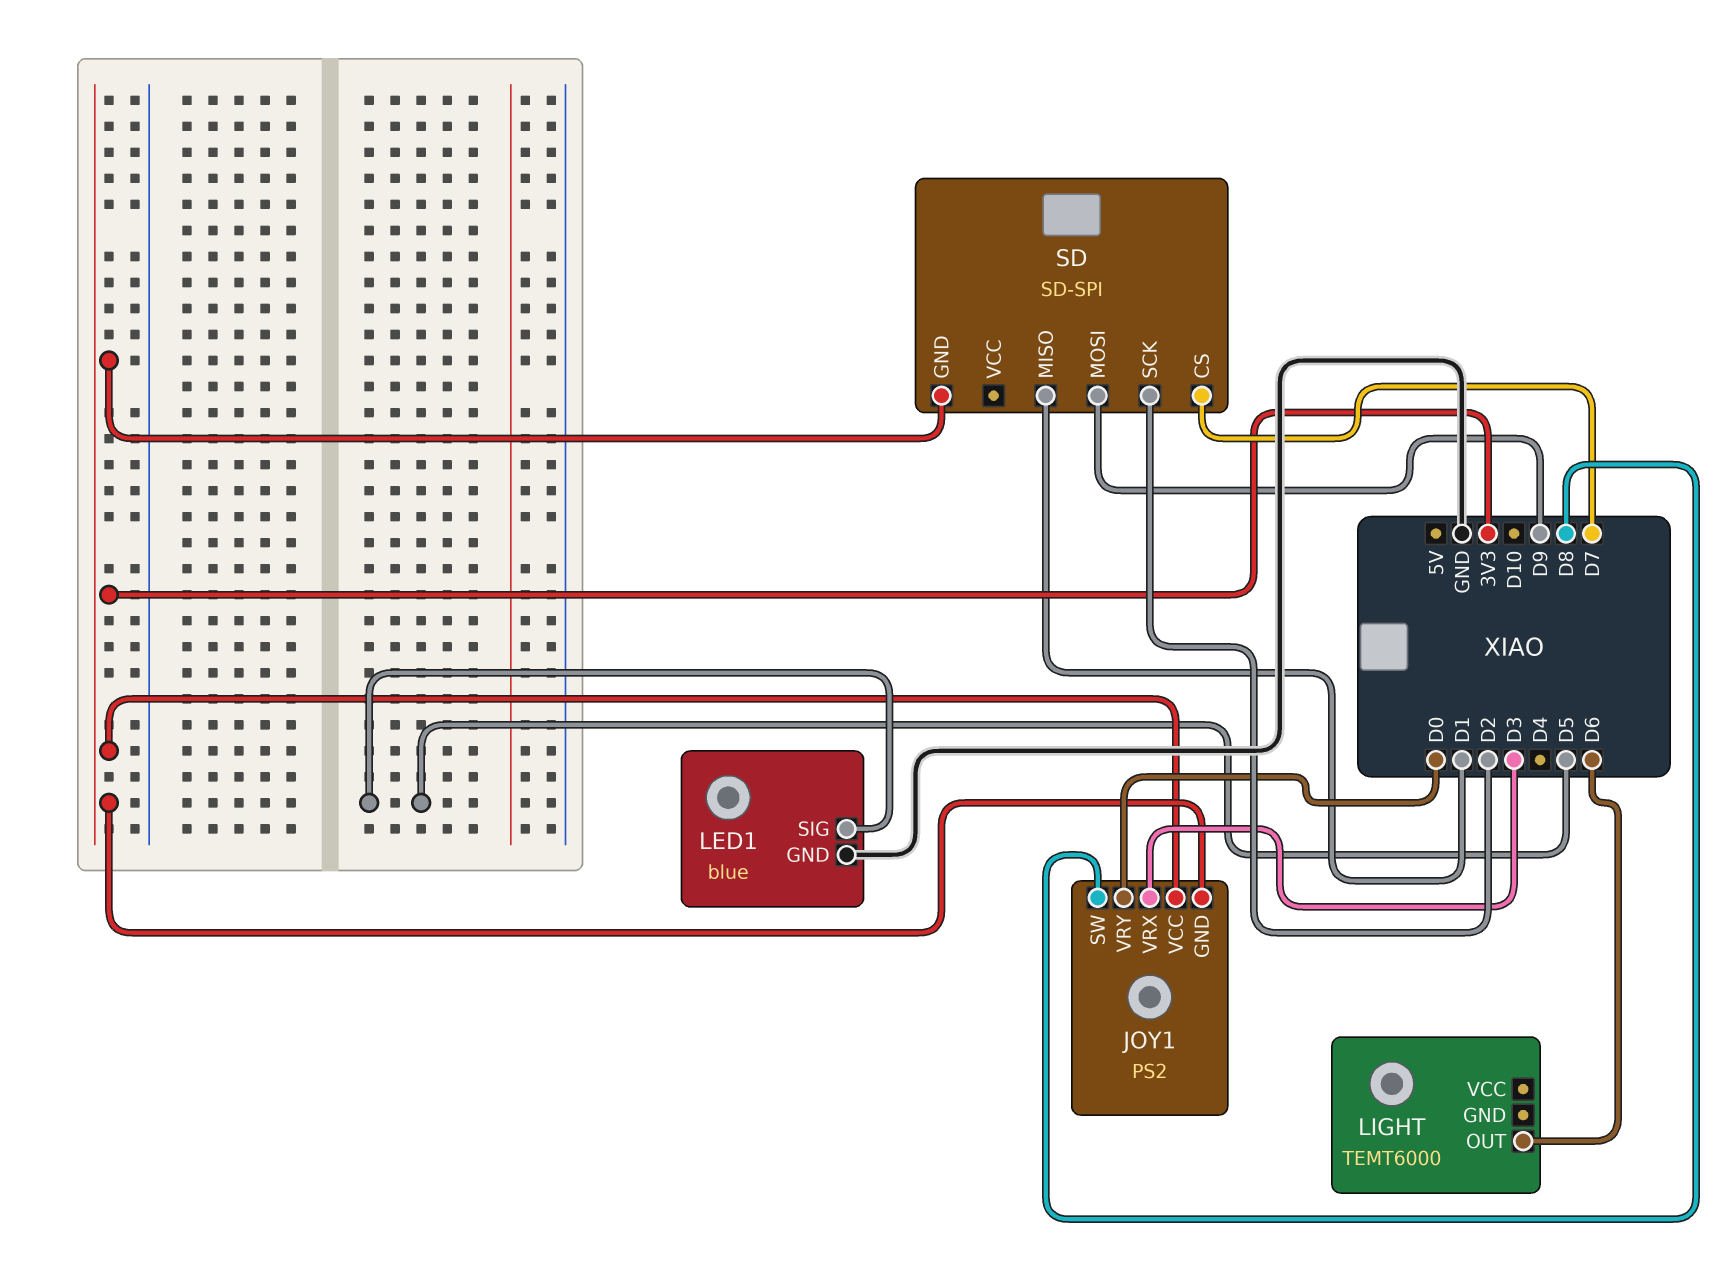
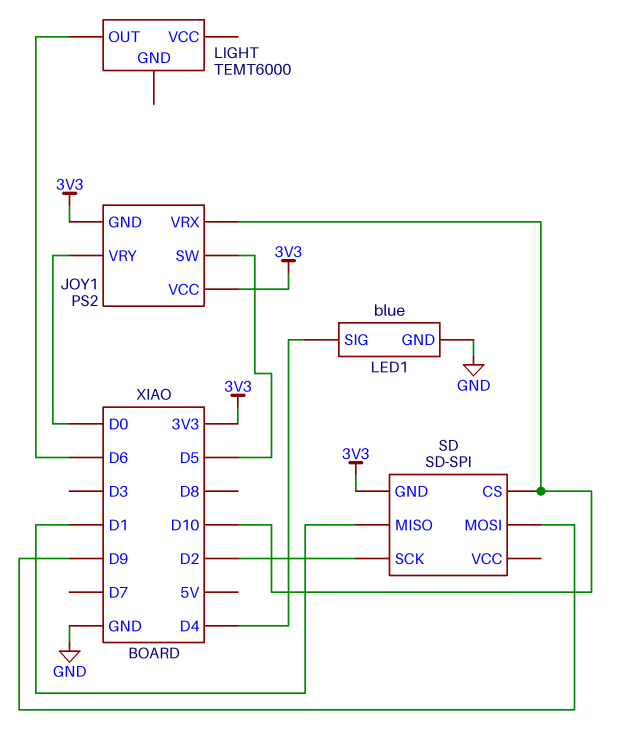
JOY1 pin SW: D8 -> D5
JOY1 pin VRX: D3 -> D10
LED1 pin SIG: D5 -> D4
SD pin CS: D7 -> D10

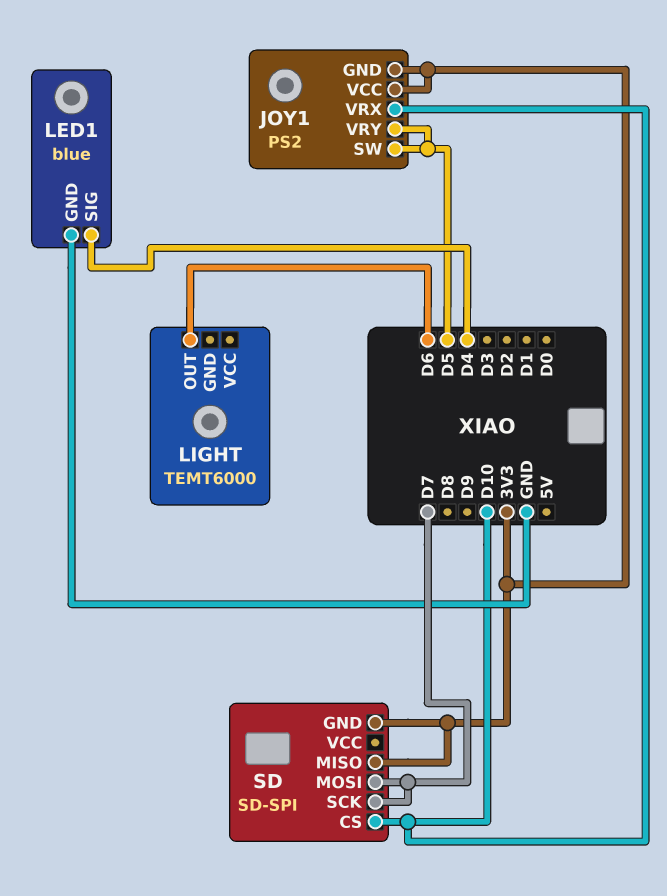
JOY1 pin VRY: D0 -> D5
SD pin MISO: D1 -> 3V3
SD pin MOSI: D9 -> D7
SD pin SCK: D2 -> D7

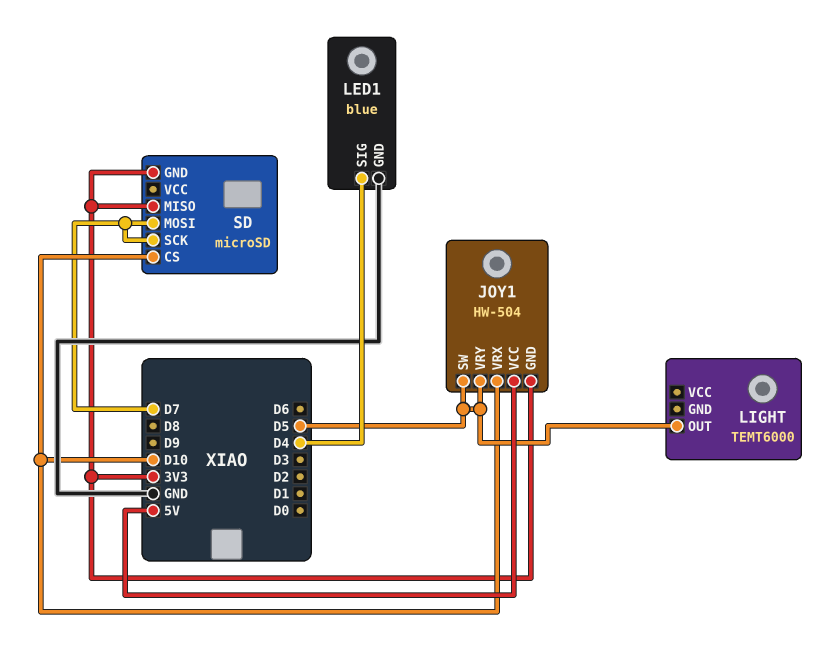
JOY1: PS2 -> HW-504
JOY1 pin VCC: 3V3 -> 5V
LIGHT pin OUT: D6 -> D5
SD: SD-SPI -> microSD

